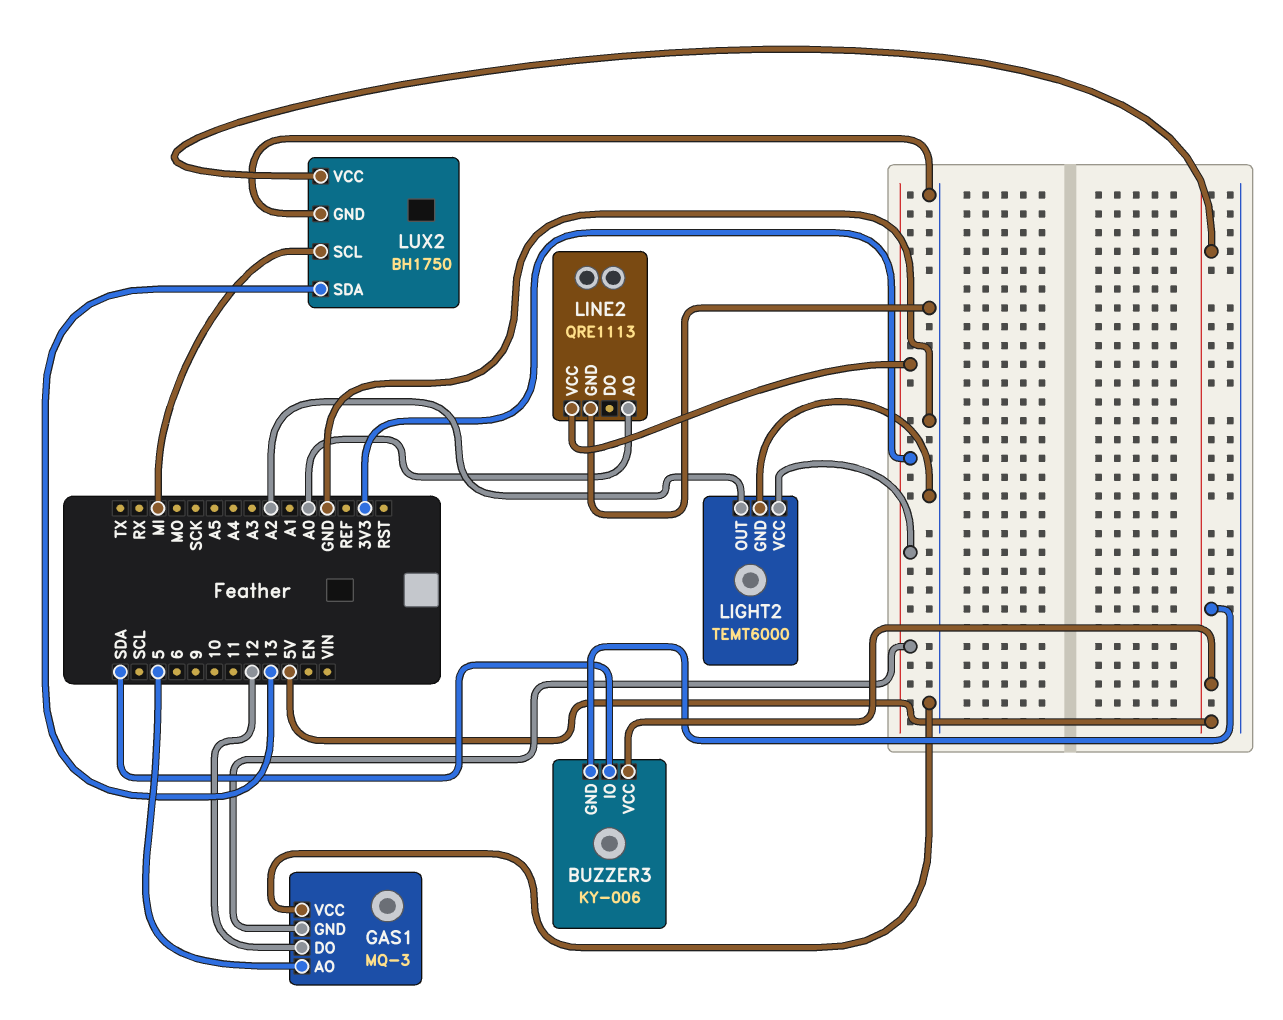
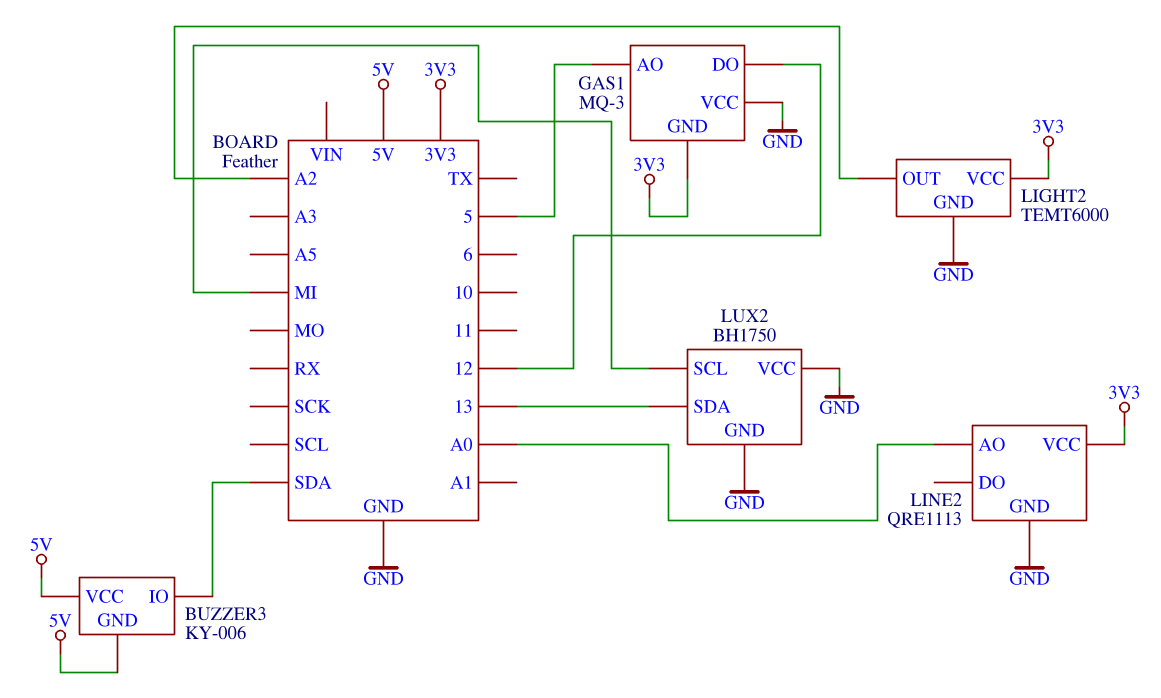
LUX2 pin VCC: 5V -> GND

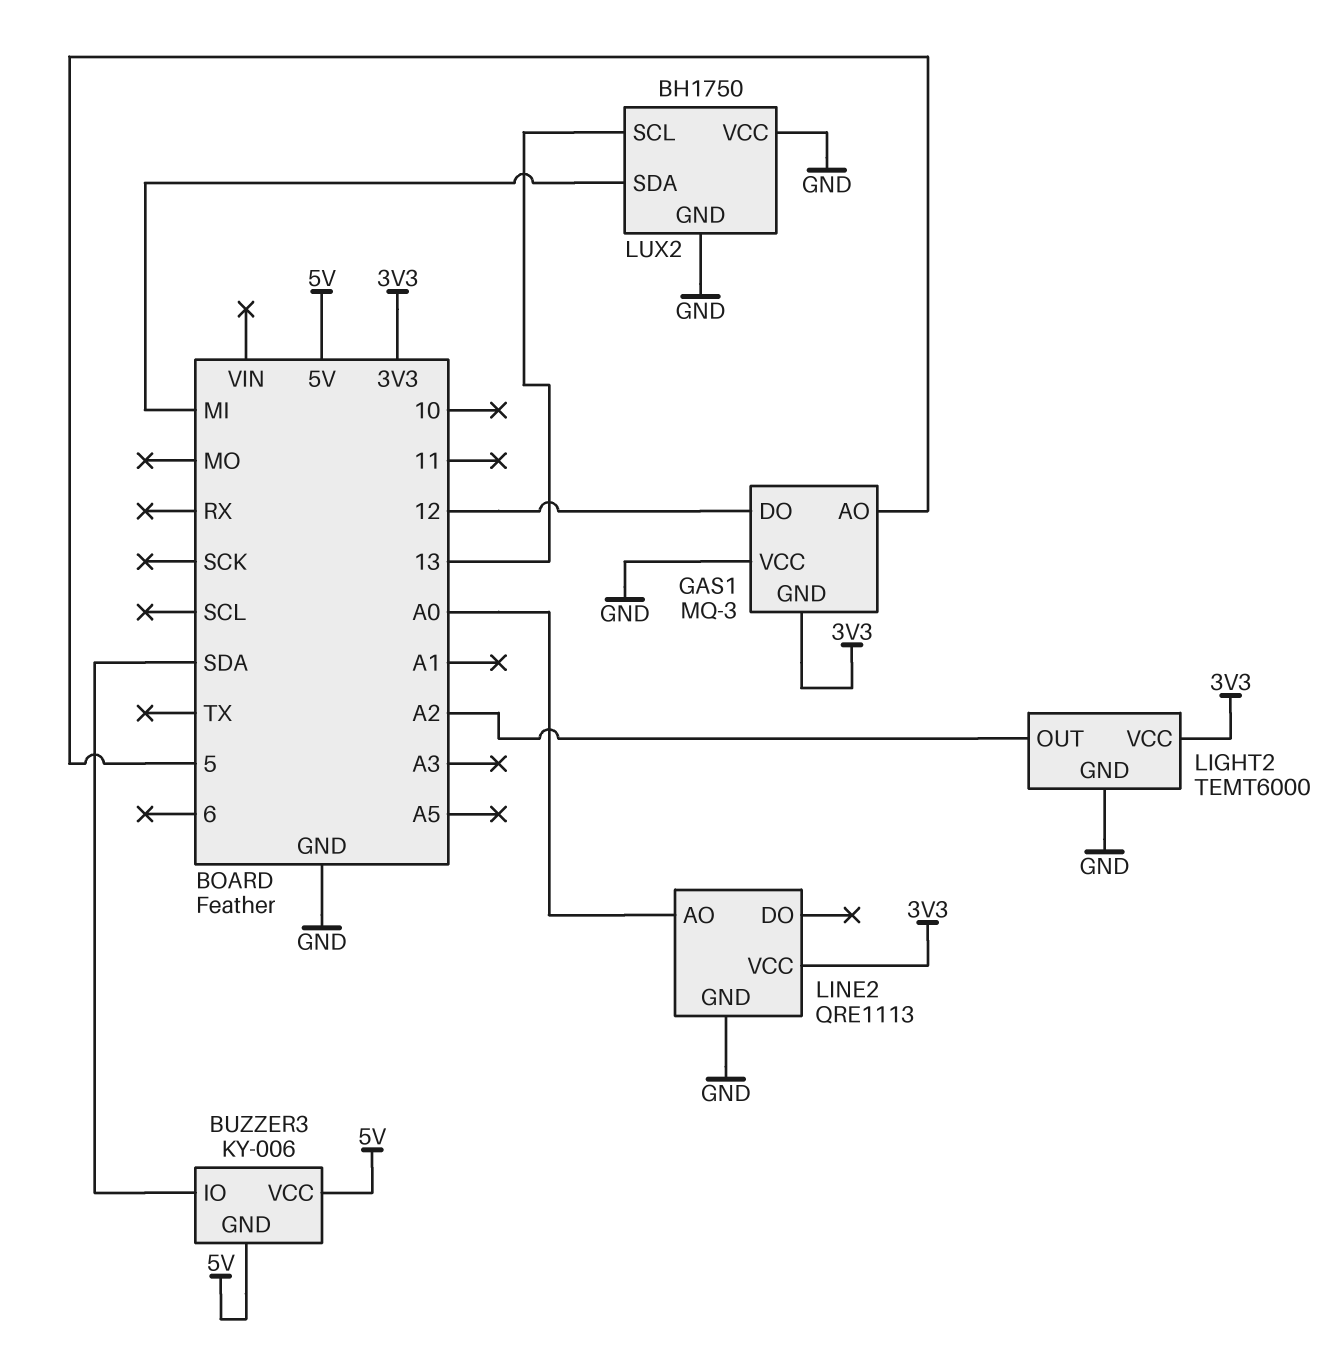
LUX2 pin SCL: MI -> 13
LUX2 pin SDA: 13 -> MI

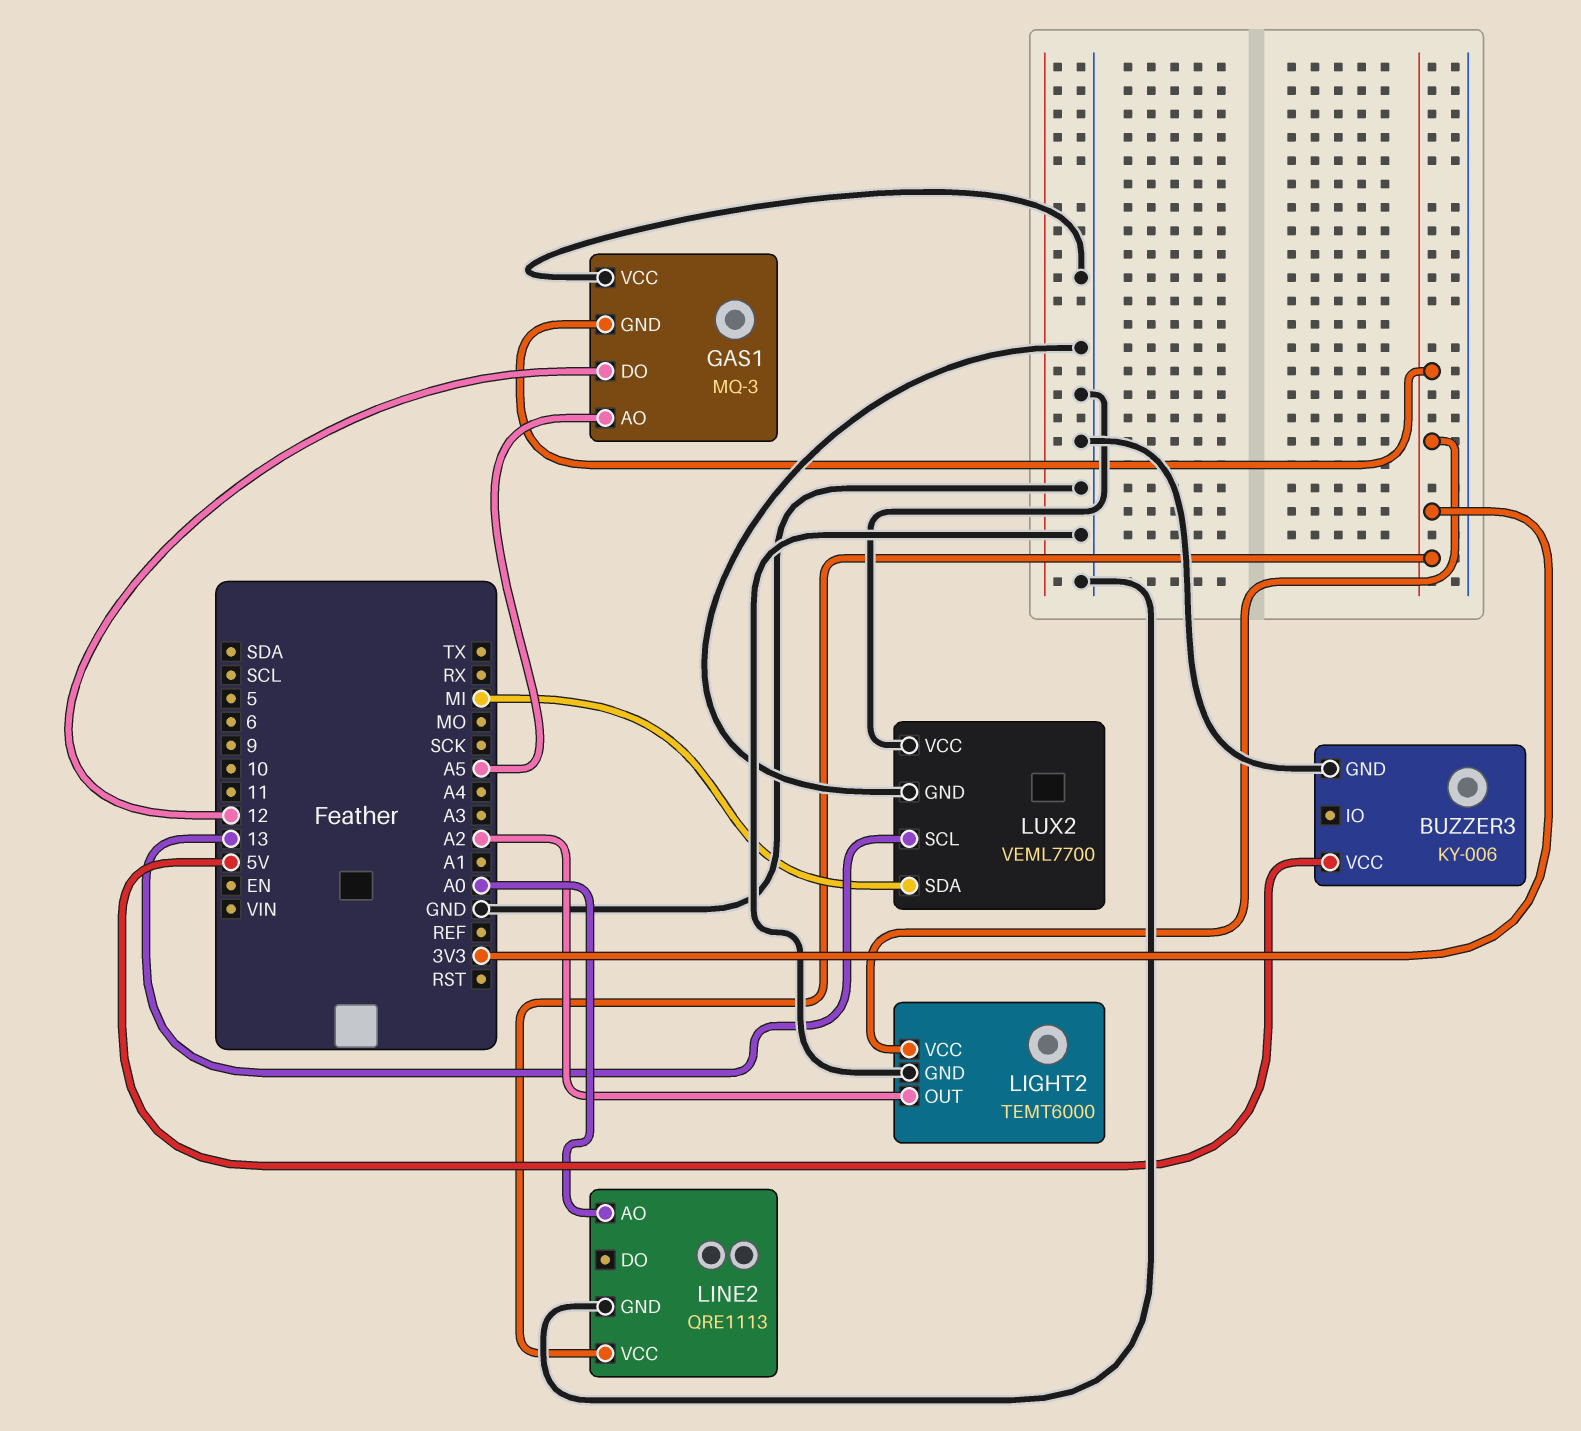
BUZZER3 pin GND: 5V -> GND
BUZZER3 pin IO: SDA -> none
GAS1 pin AO: 5 -> A5
LUX2: BH1750 -> VEML7700

